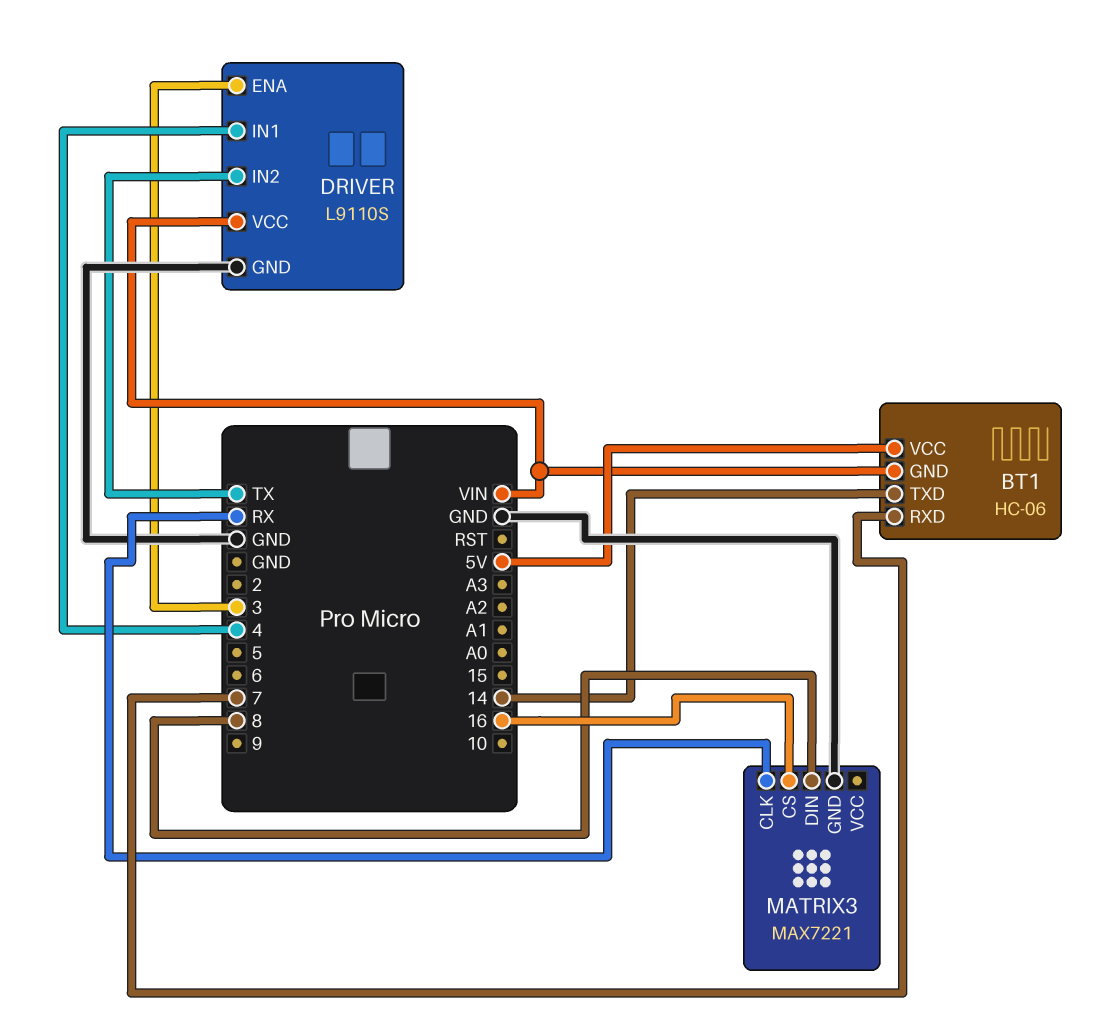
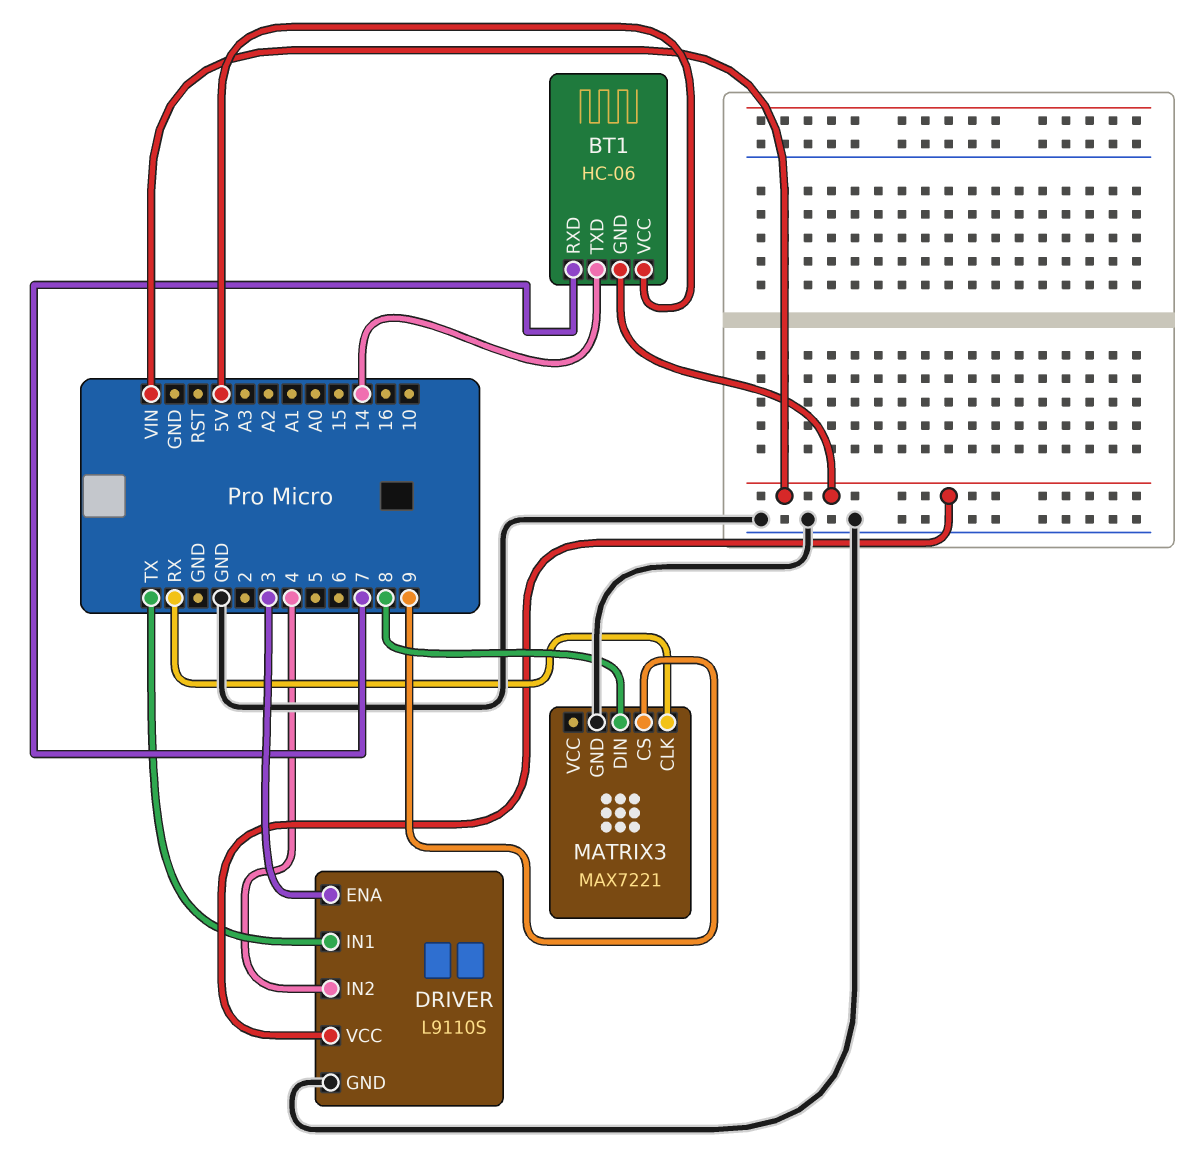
DRIVER pin IN1: 4 -> TX
DRIVER pin IN2: TX -> 4
MATRIX3 pin CS: 16 -> 9

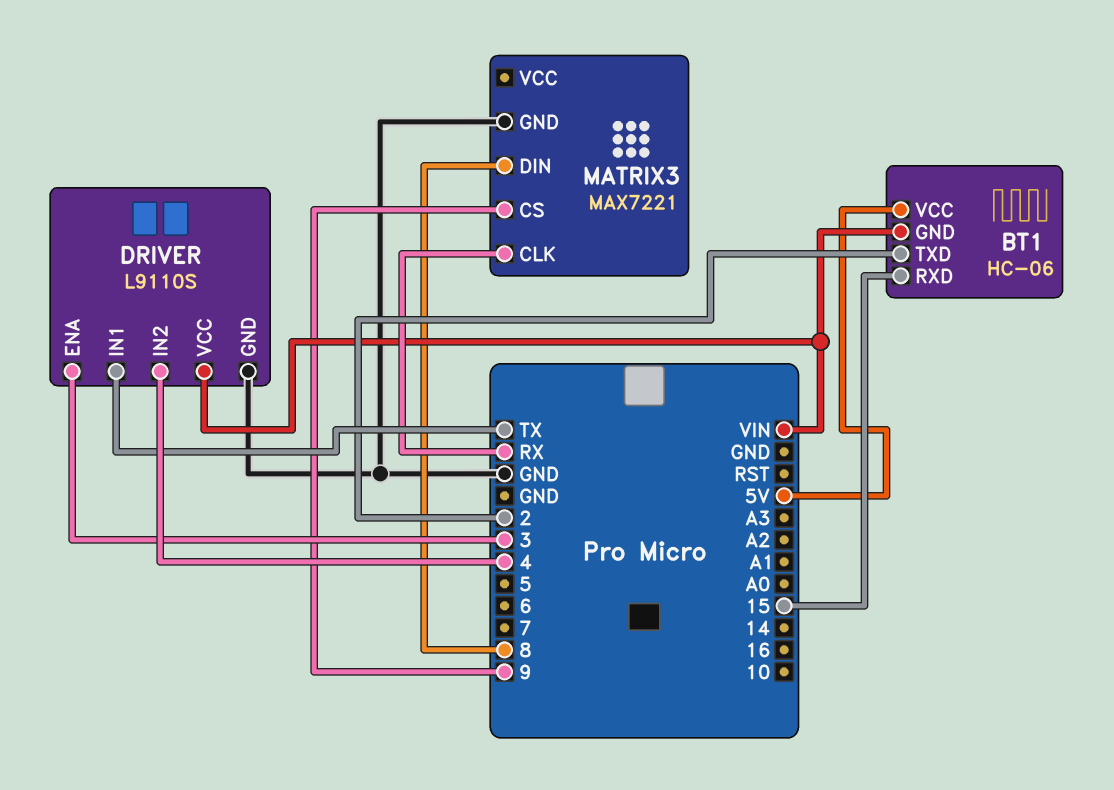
BT1 pin RXD: 7 -> 15
BT1 pin TXD: 14 -> 2

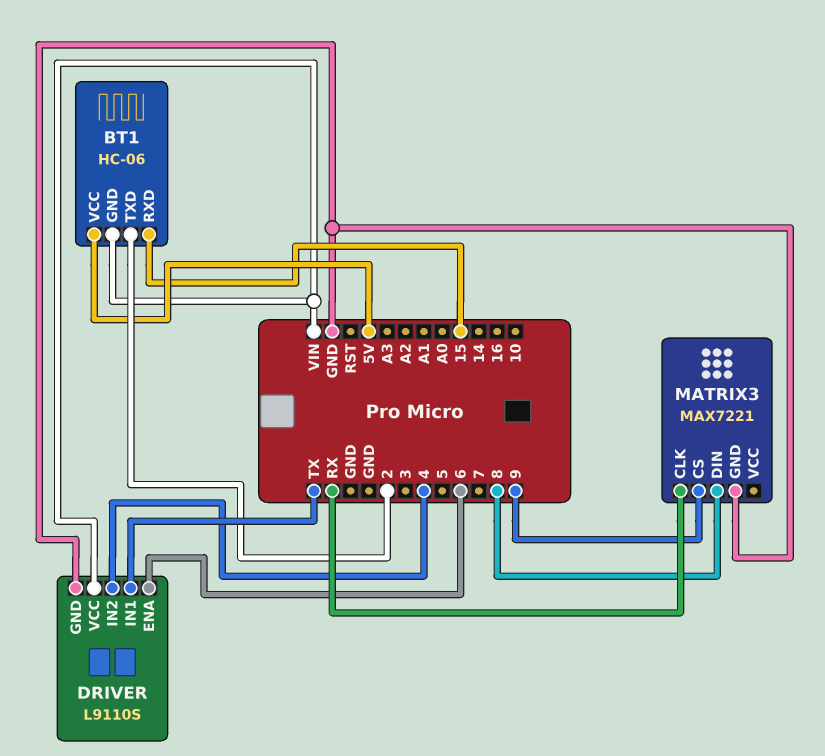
DRIVER pin ENA: 3 -> 6

